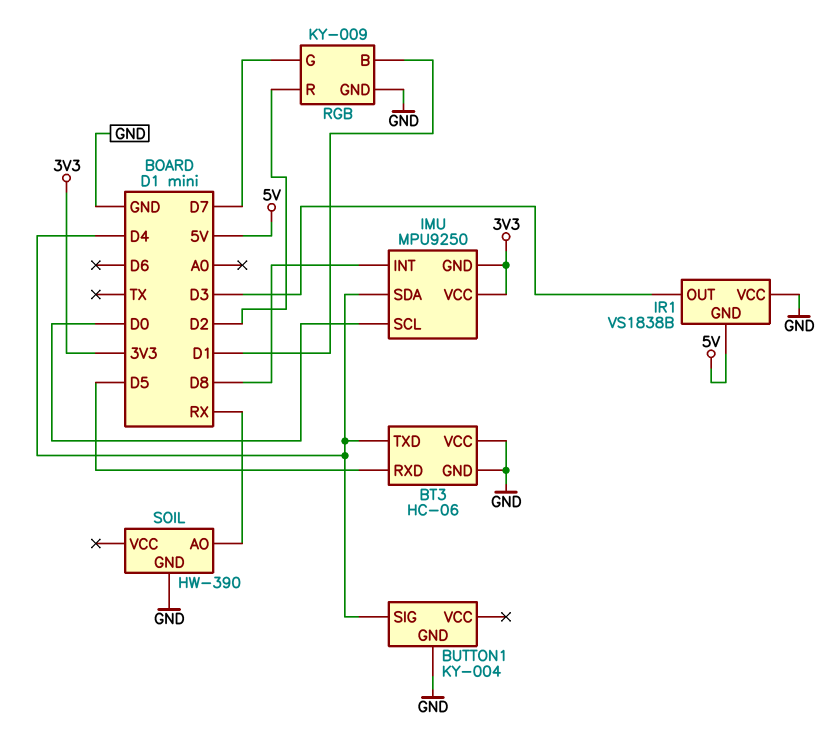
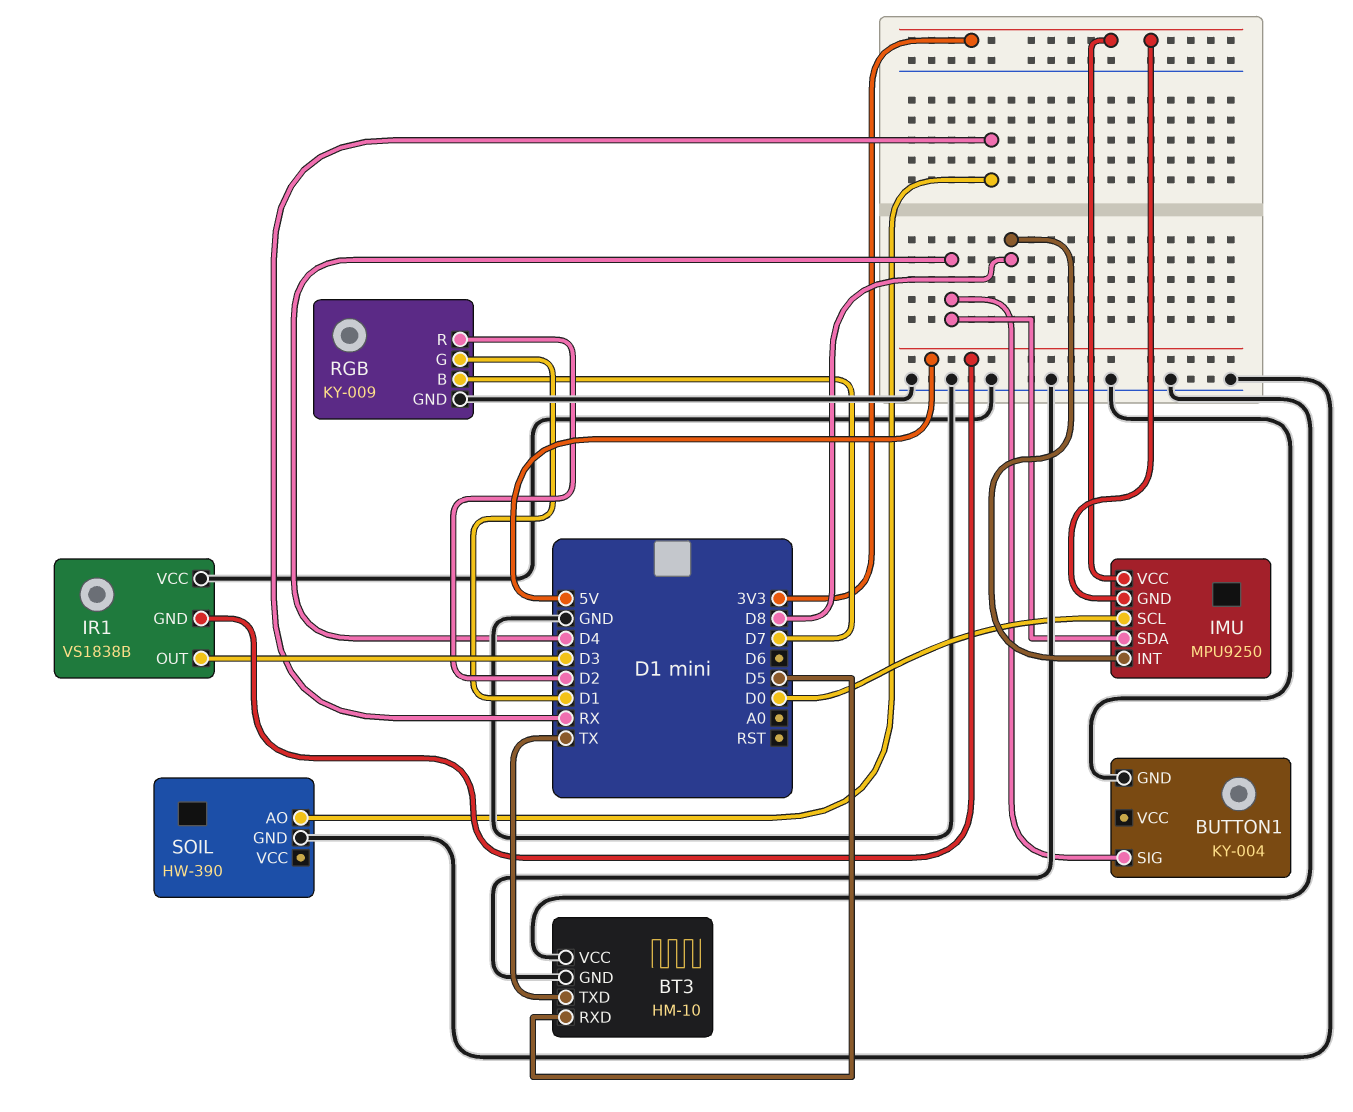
BT3: HC-06 -> HM-10
BT3 pin TXD: D4 -> TX
RGB pin B: D1 -> D7
RGB pin G: D7 -> D1

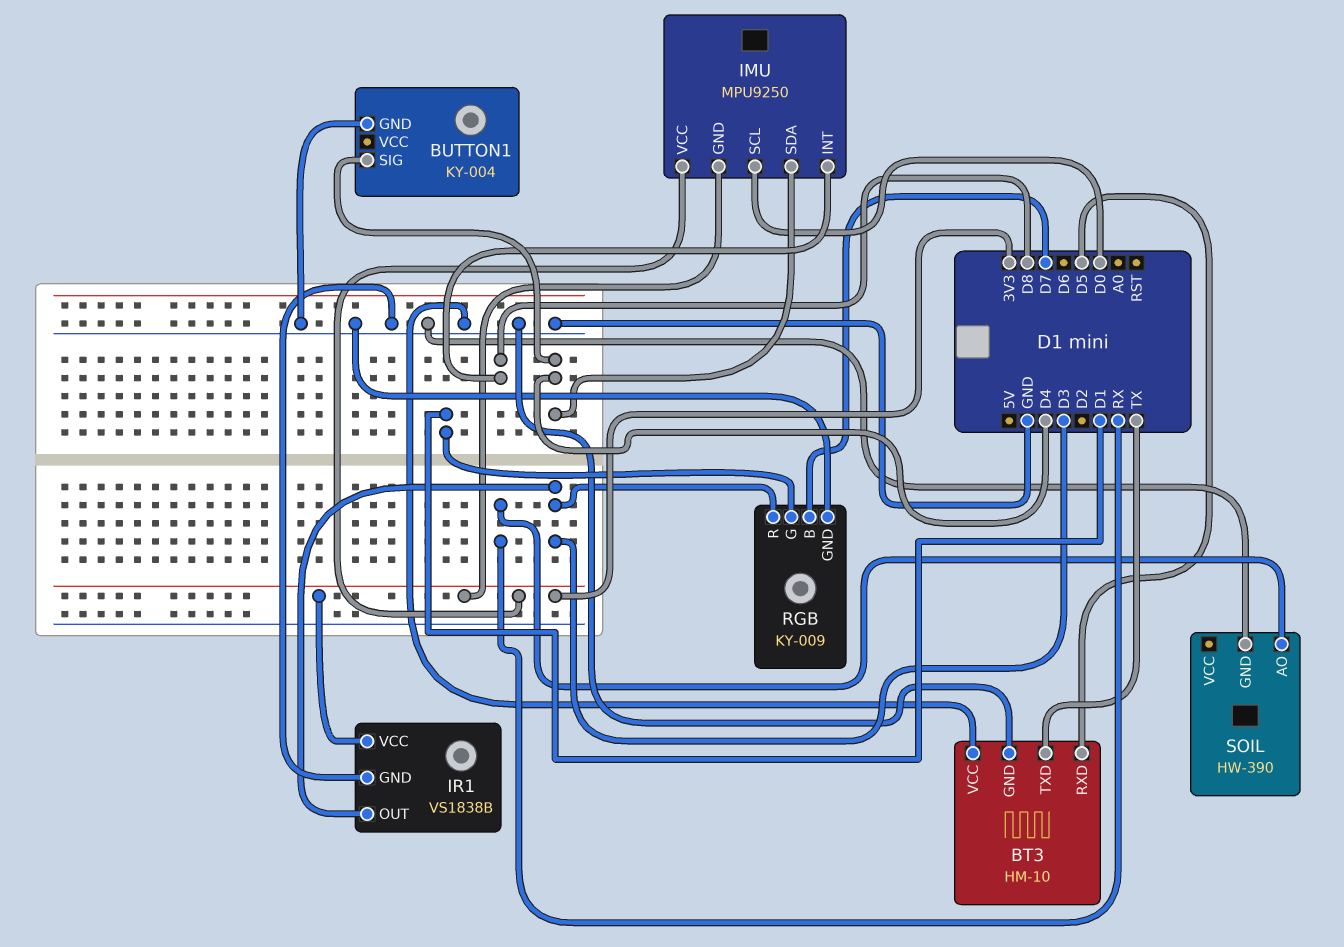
IR1 pin GND: 5V -> GND
IR1 pin VCC: GND -> 3V3
RGB pin R: D2 -> D3

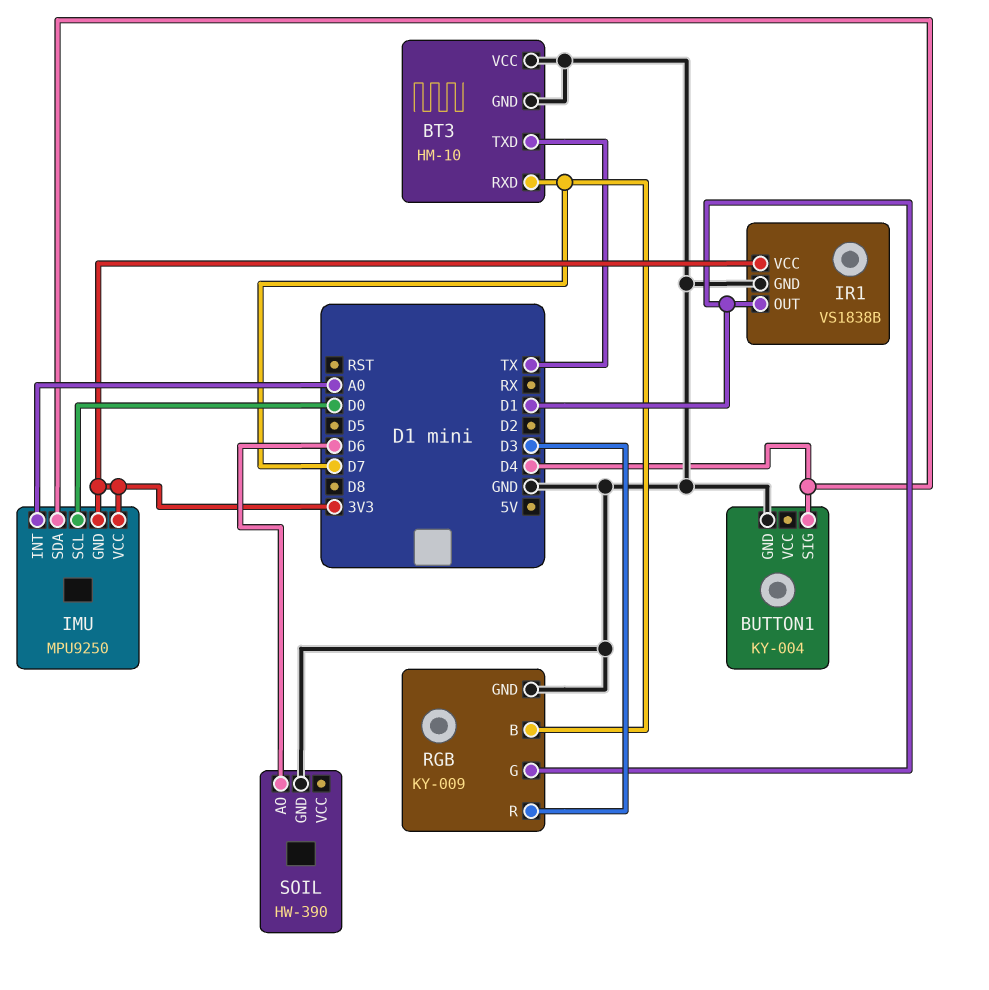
BT3 pin RXD: D5 -> D7
IMU pin INT: D8 -> A0
IR1 pin OUT: D3 -> D1
SOIL pin AO: RX -> D6

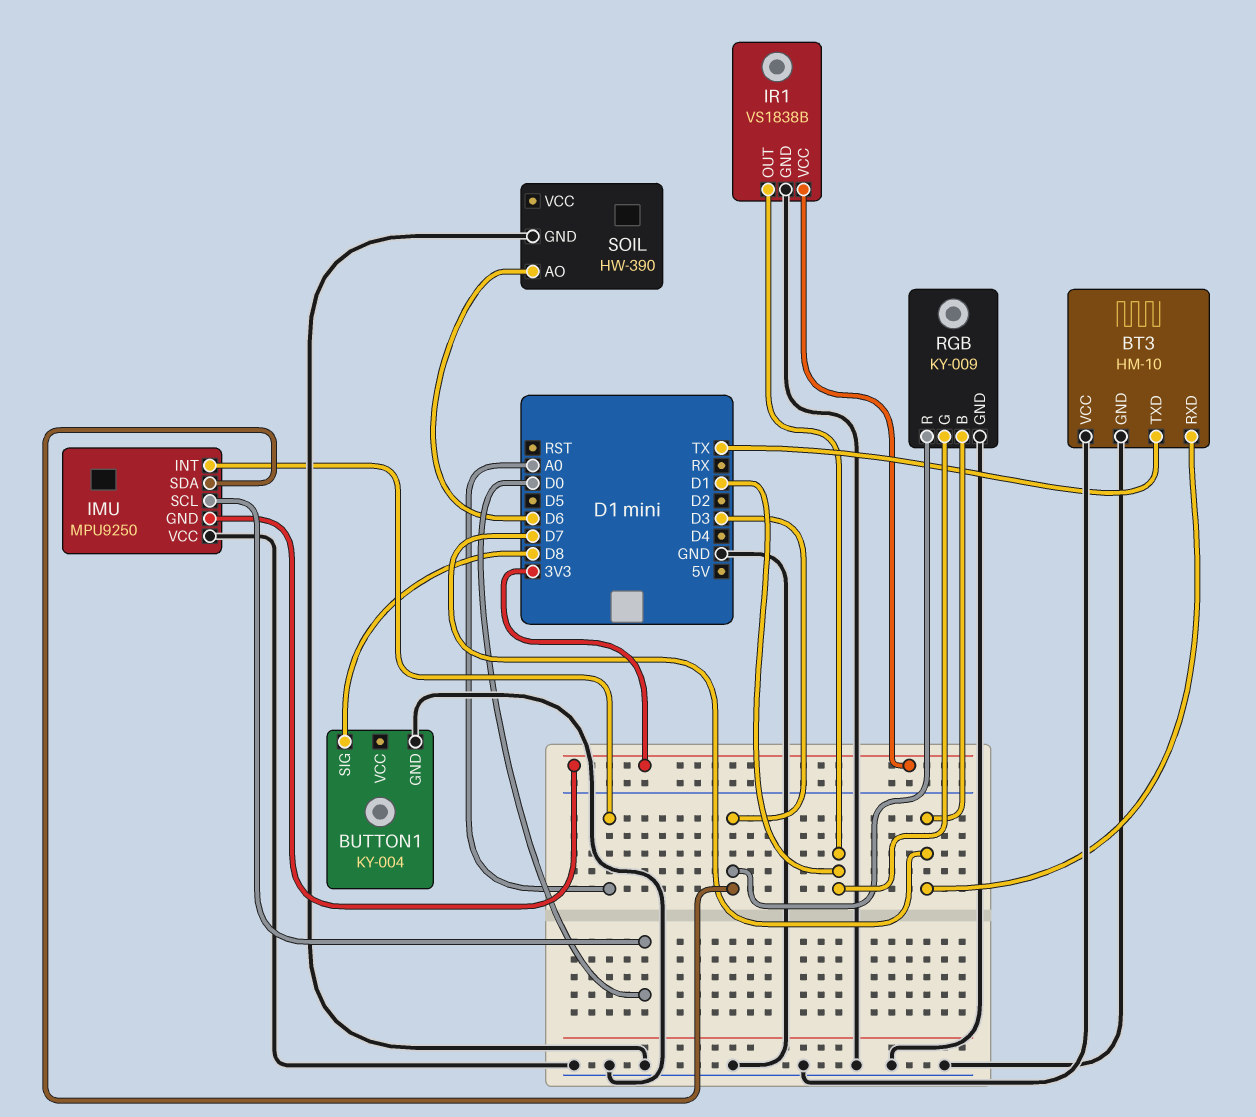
BUTTON1 pin SIG: D4 -> D8
IMU pin SDA: D4 -> D3
IMU pin VCC: 3V3 -> GND

